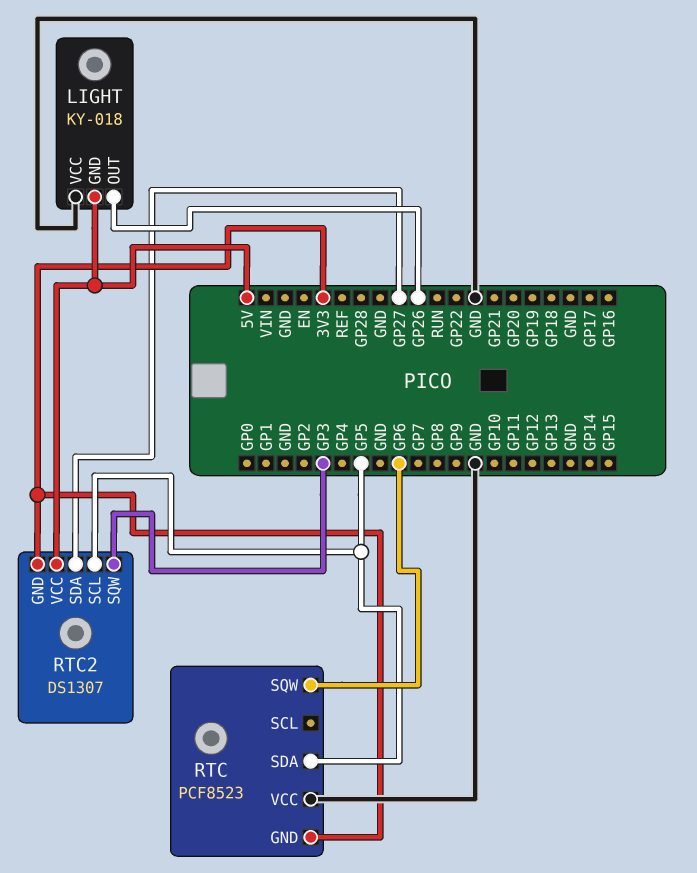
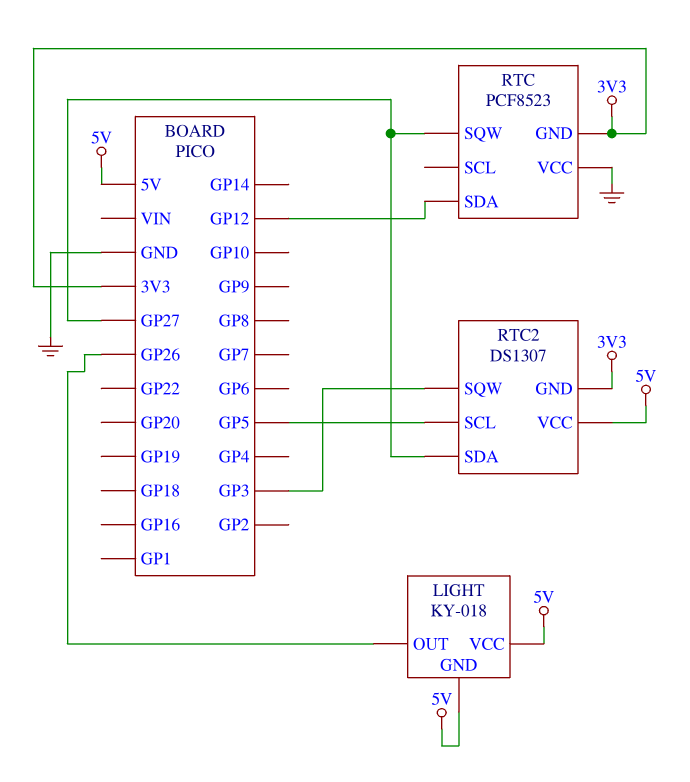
LIGHT pin VCC: GND -> 5V
RTC pin SDA: GP5 -> GP12
RTC pin SQW: GP6 -> GP27

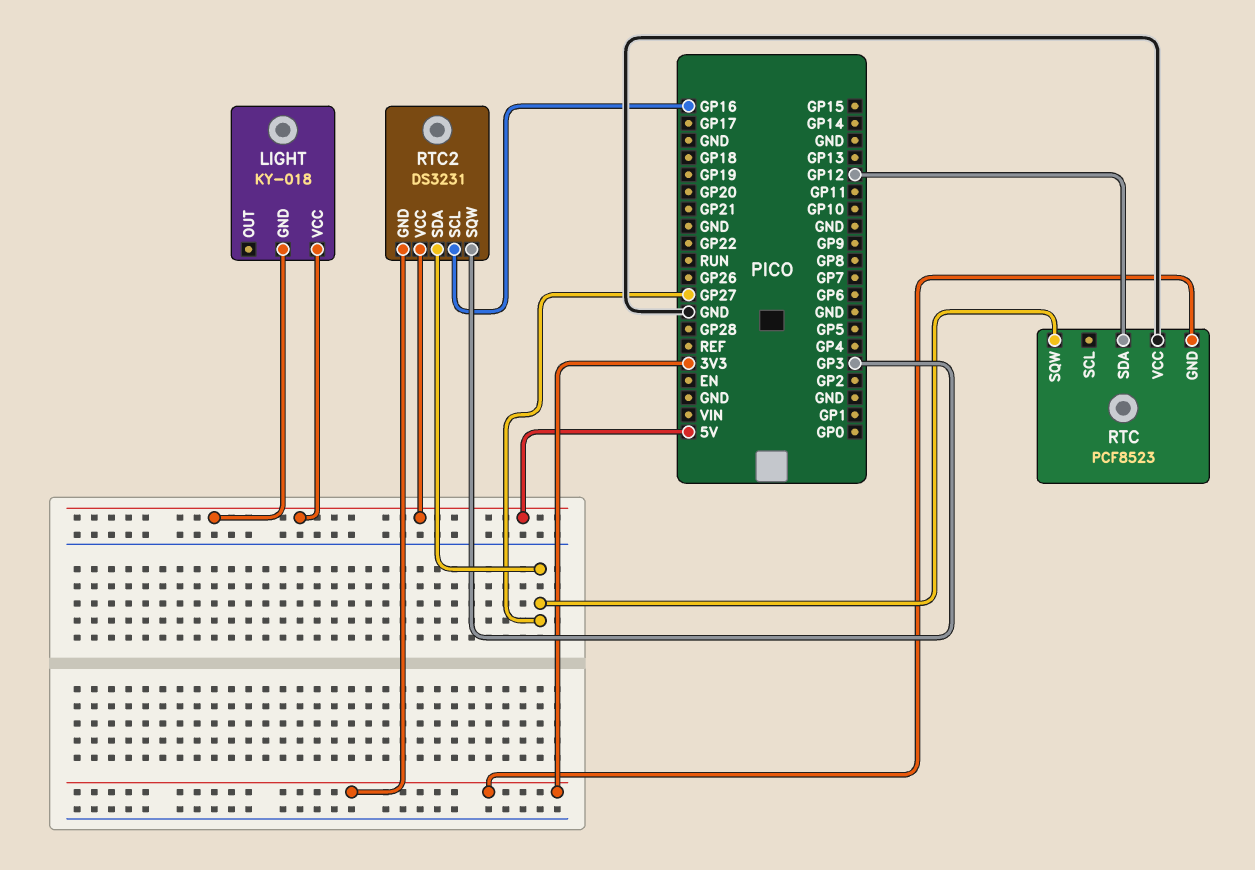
LIGHT pin OUT: GP26 -> none
RTC2: DS1307 -> DS3231
RTC2 pin SCL: GP5 -> GP16

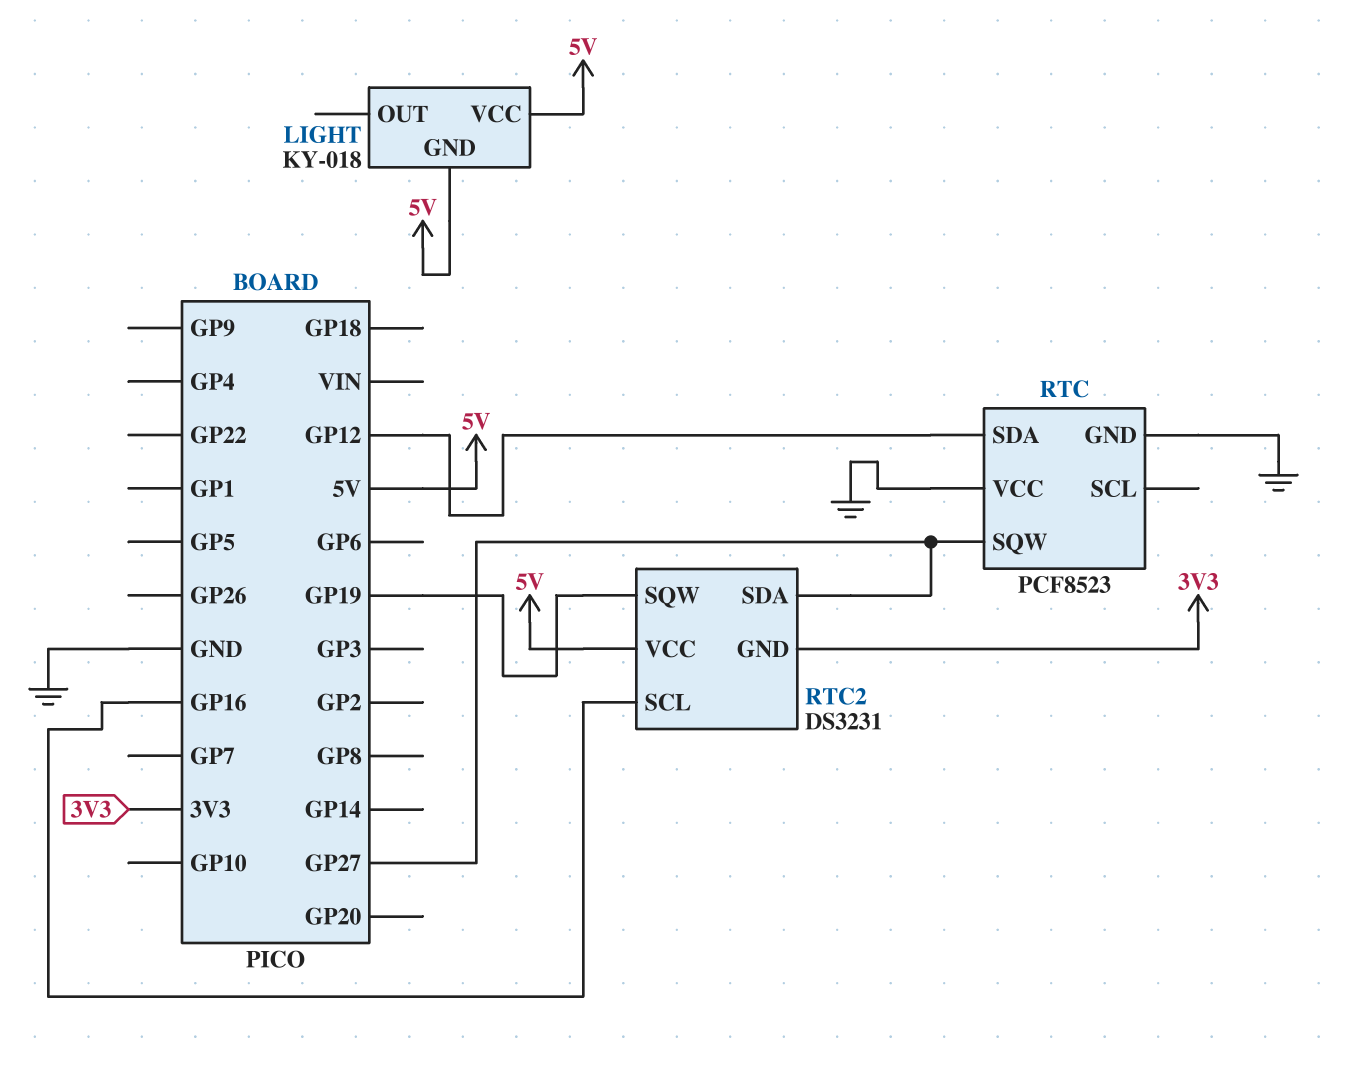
RTC pin GND: 3V3 -> GND
RTC2 pin SQW: GP3 -> GP19

